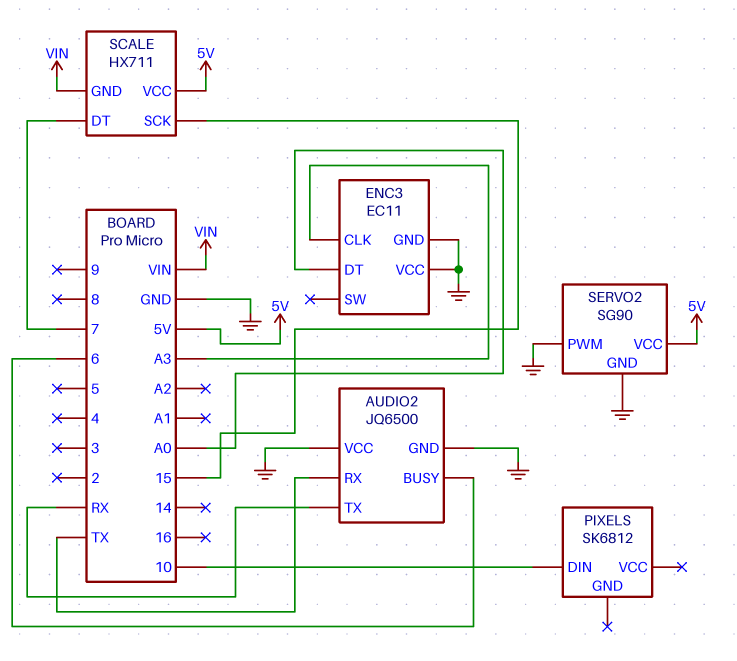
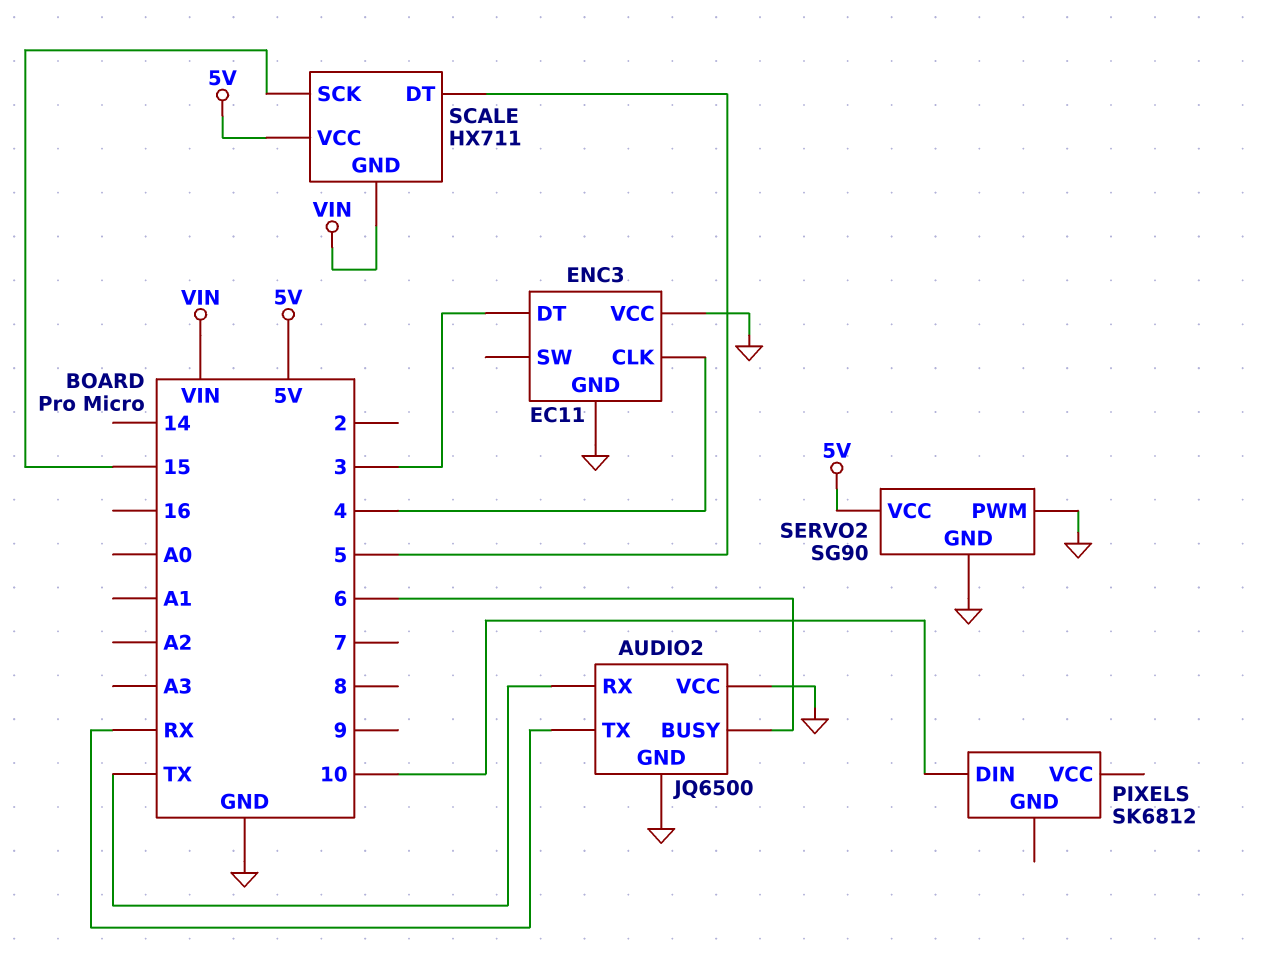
ENC3 pin CLK: A3 -> 4
ENC3 pin DT: A0 -> 3
SCALE pin DT: 7 -> 5

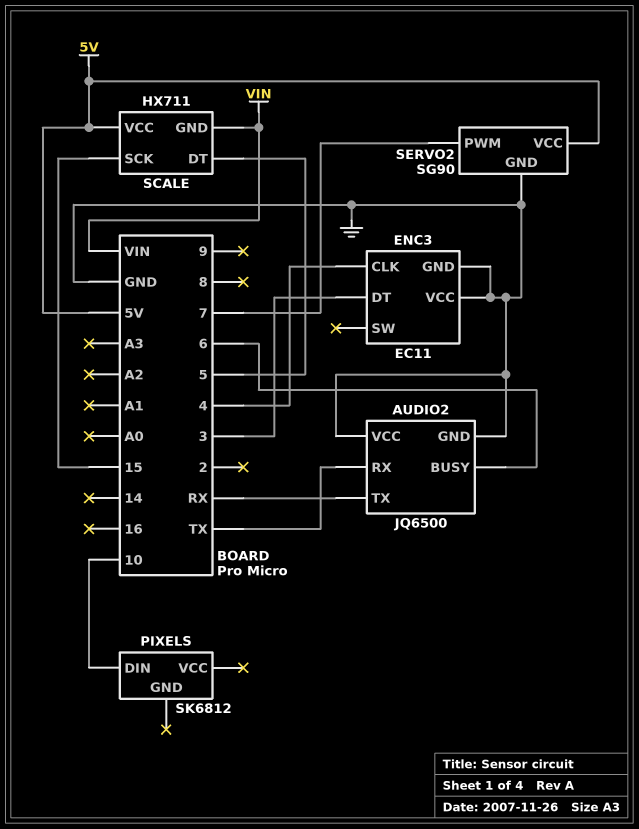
SERVO2 pin PWM: GND -> 7

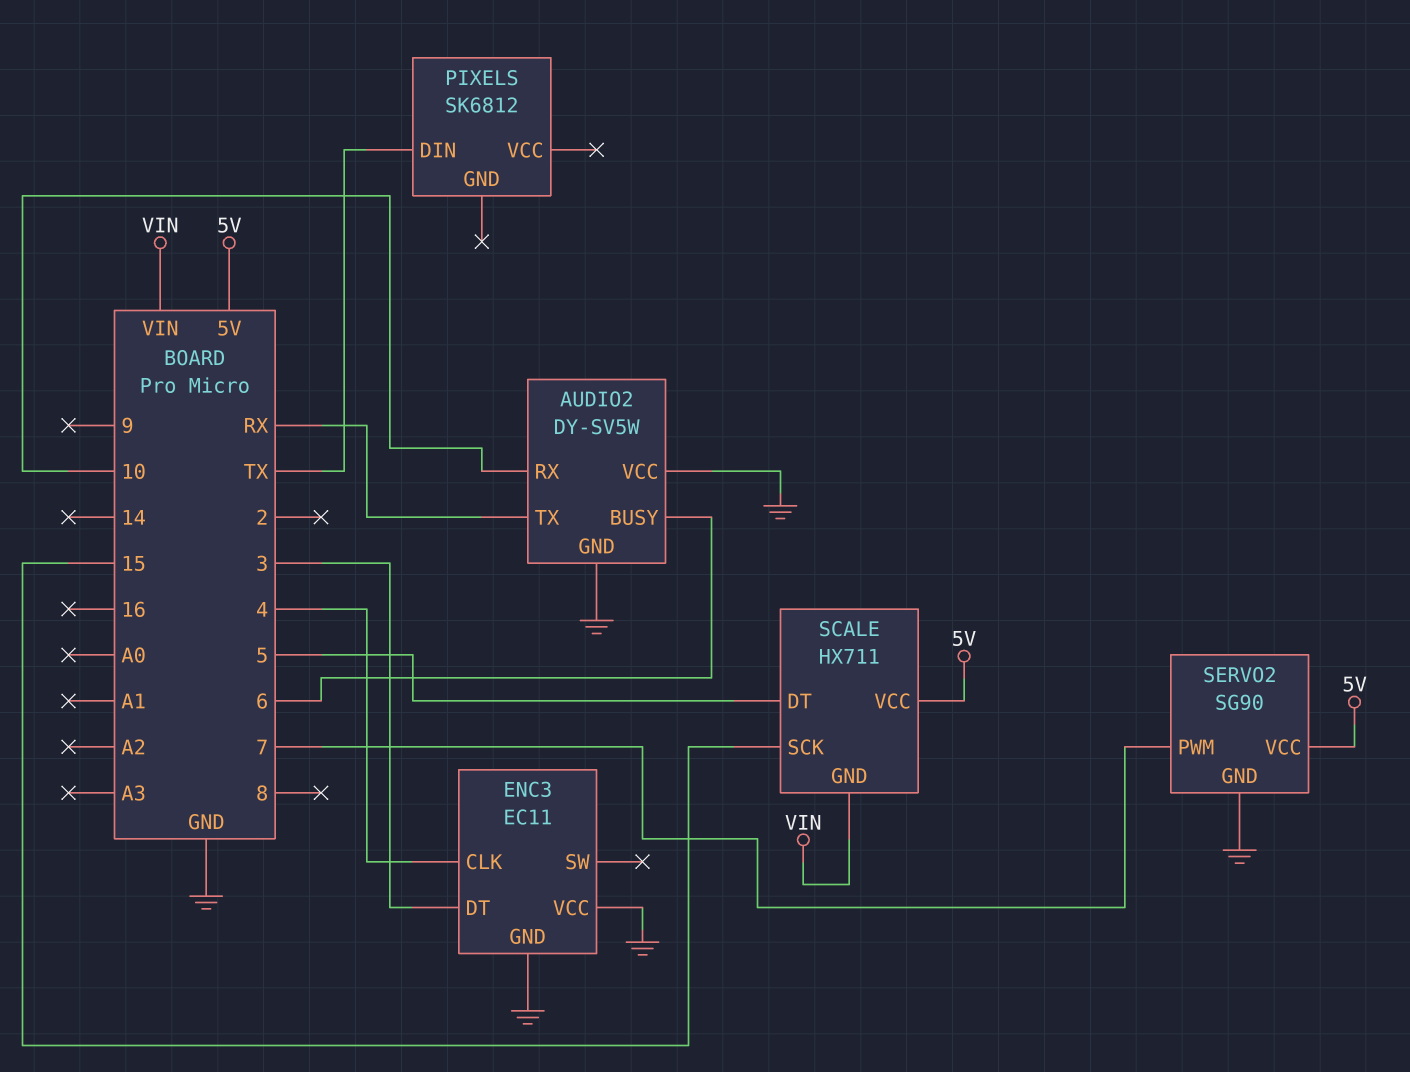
AUDIO2: JQ6500 -> DY-SV5W
AUDIO2 pin RX: TX -> 10
PIXELS pin DIN: 10 -> TX

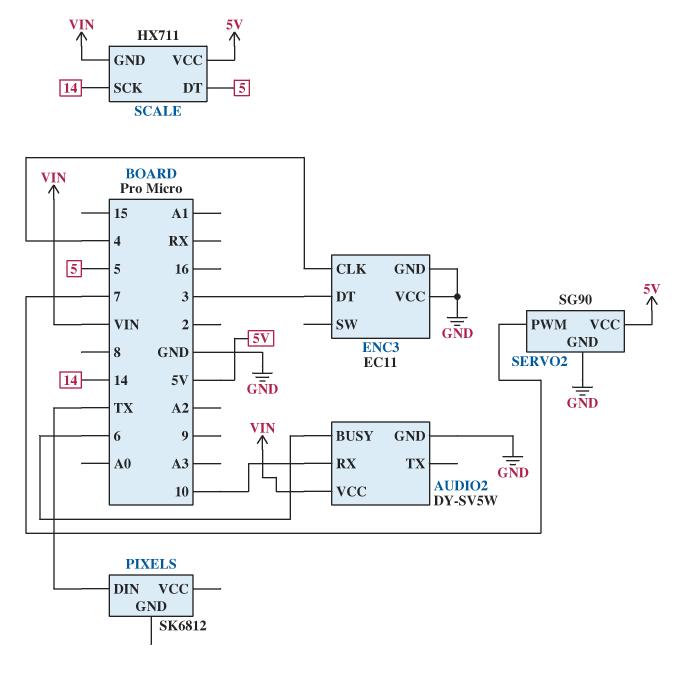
AUDIO2 pin TX: RX -> none
AUDIO2 pin VCC: GND -> VIN
SCALE pin SCK: 15 -> 14

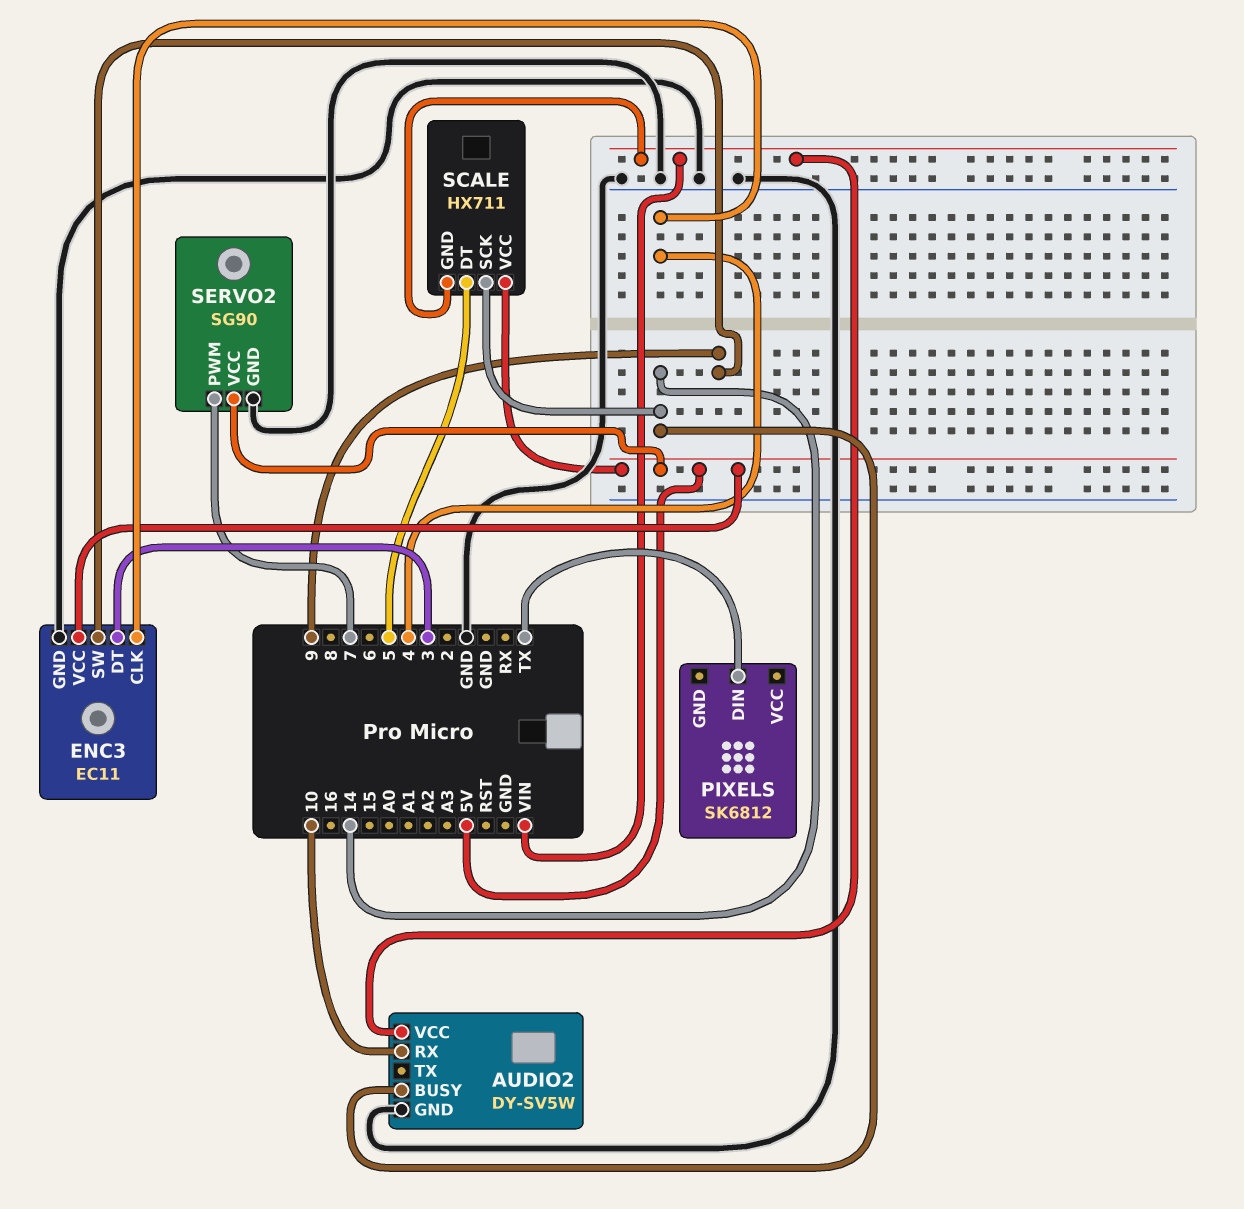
AUDIO2 pin BUSY: 6 -> 14
ENC3 pin SW: none -> 9
ENC3 pin VCC: GND -> 5V

